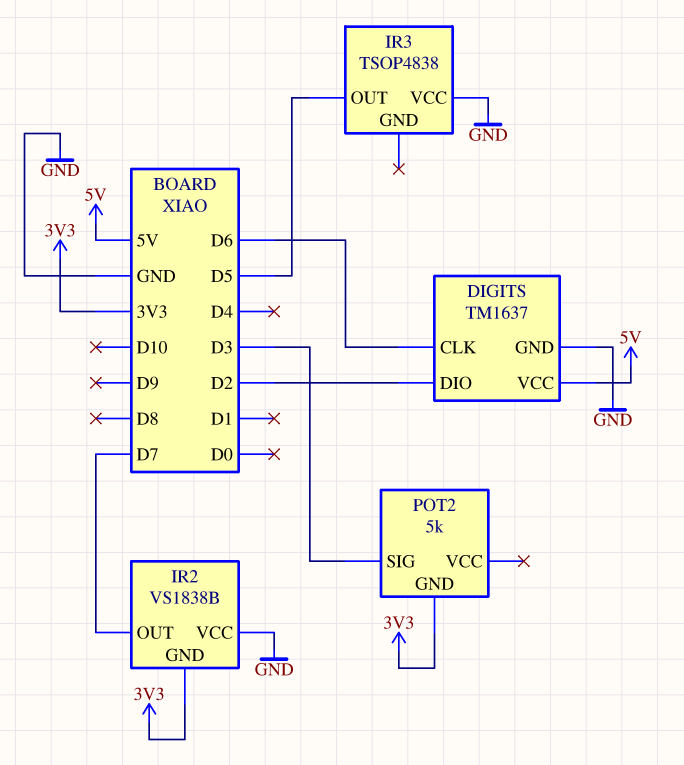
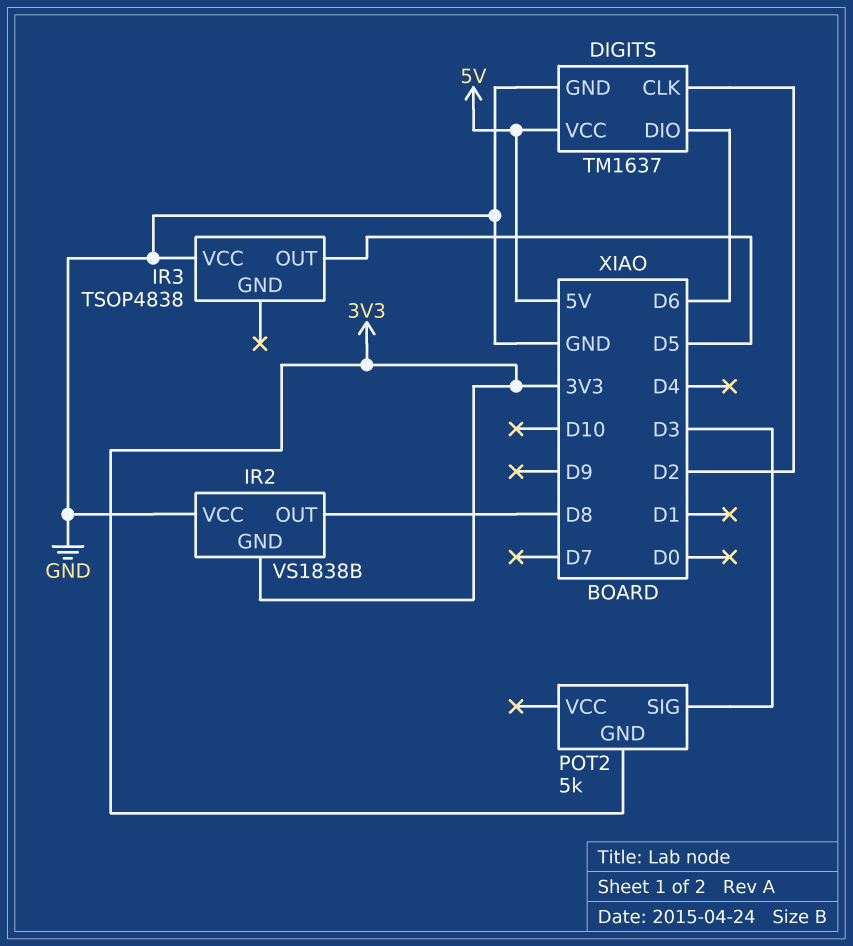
DIGITS pin CLK: D6 -> D2
DIGITS pin DIO: D2 -> D6
IR2 pin OUT: D7 -> D8

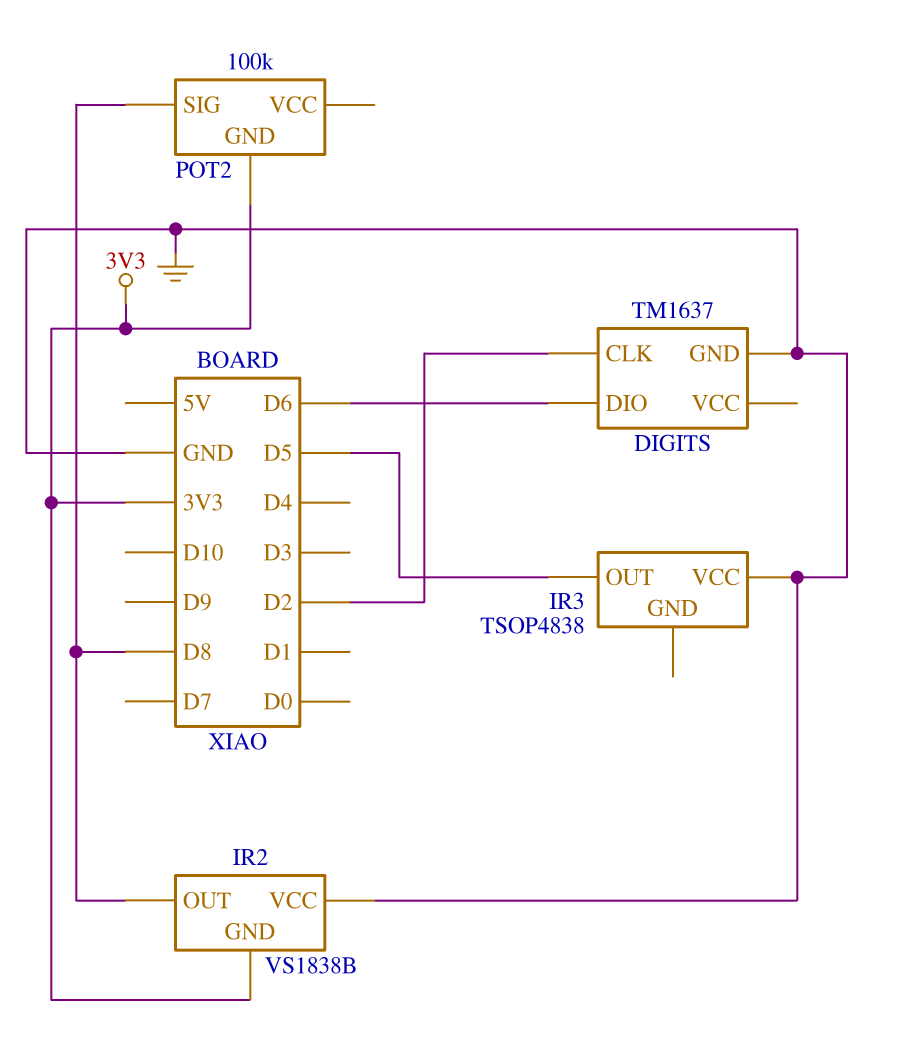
DIGITS pin VCC: 5V -> none
POT2: 5k -> 100k
POT2 pin SIG: D3 -> D8

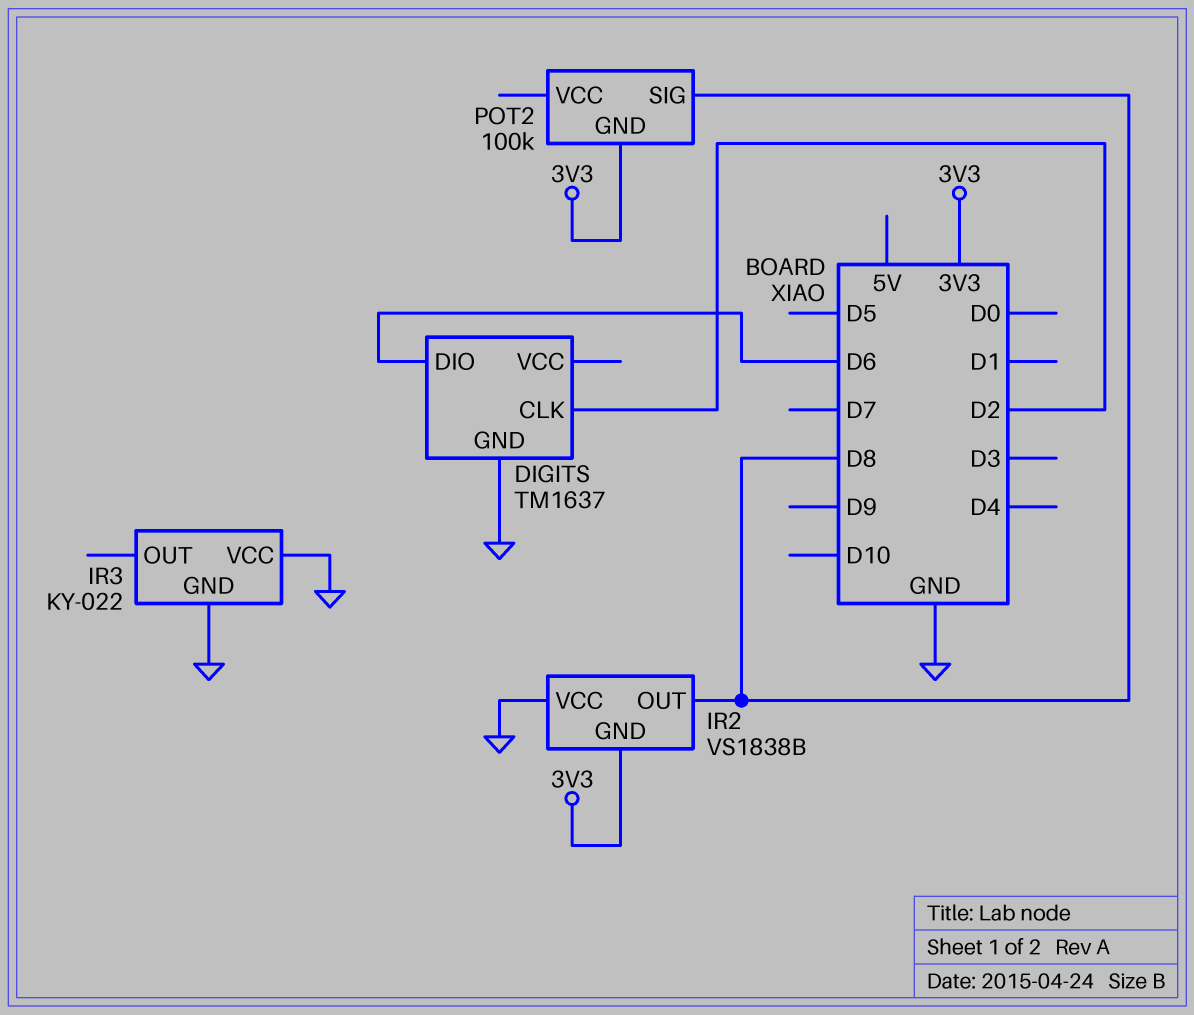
IR3: TSOP4838 -> KY-022
IR3 pin GND: none -> GND
IR3 pin OUT: D5 -> none

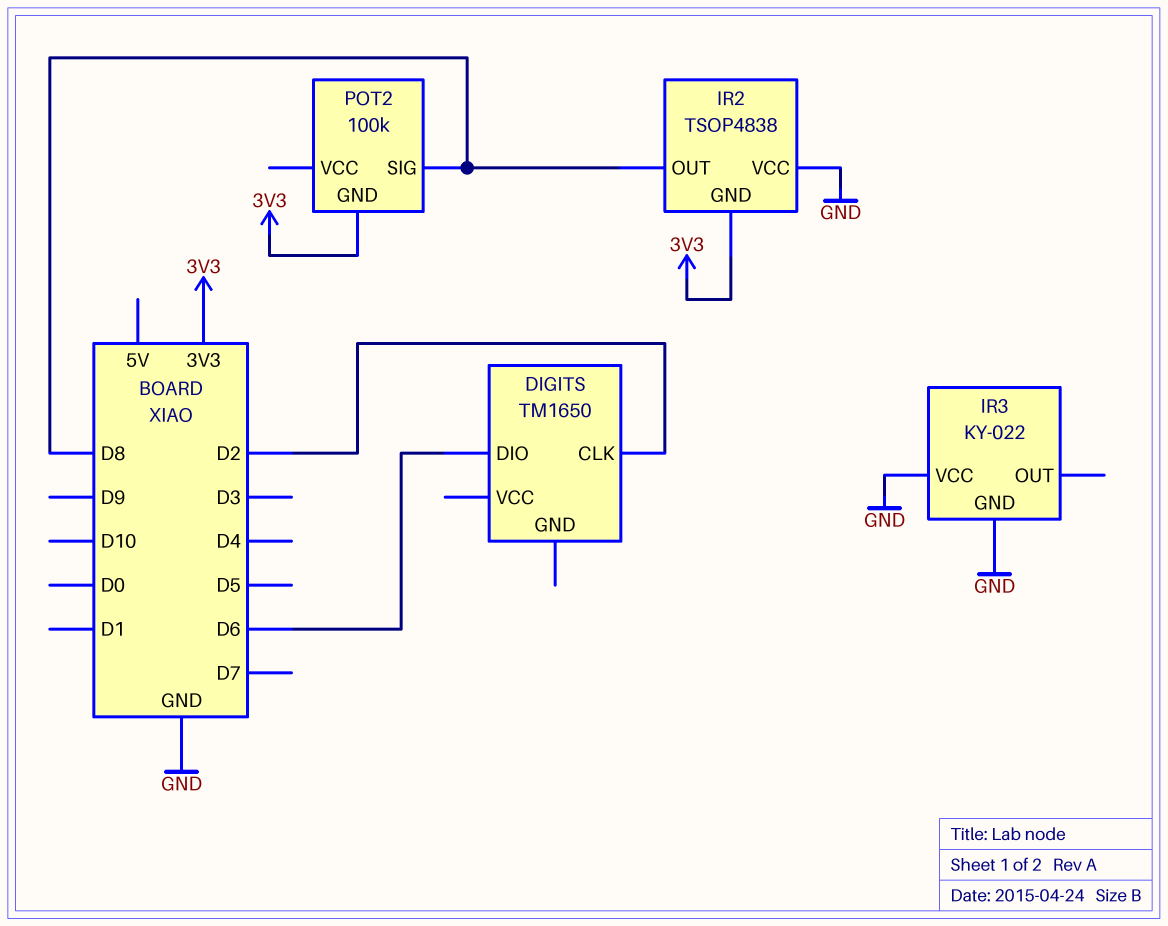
DIGITS: TM1637 -> TM1650
DIGITS pin GND: GND -> none
IR2: VS1838B -> TSOP4838

